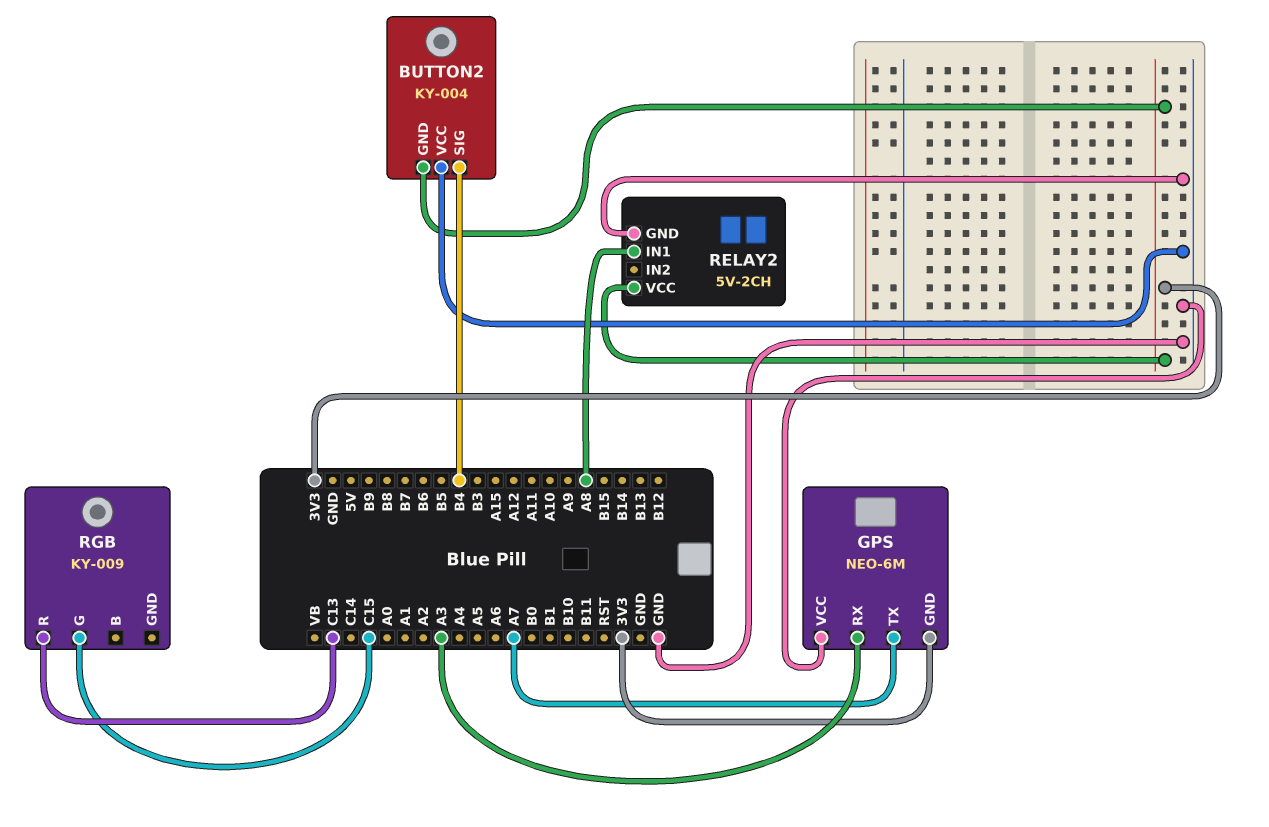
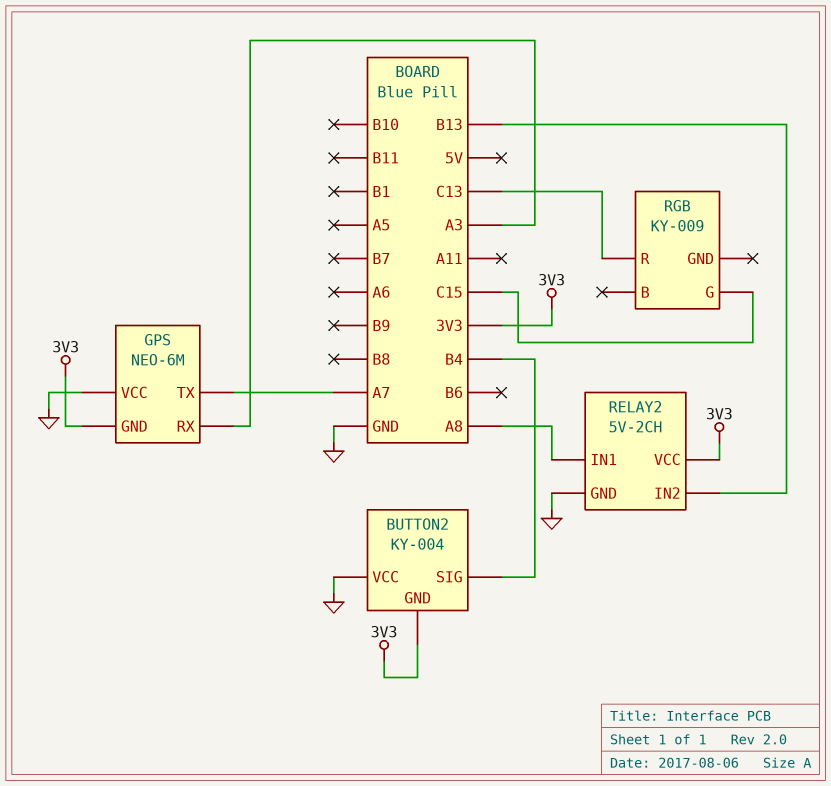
RELAY2 pin IN2: none -> B13

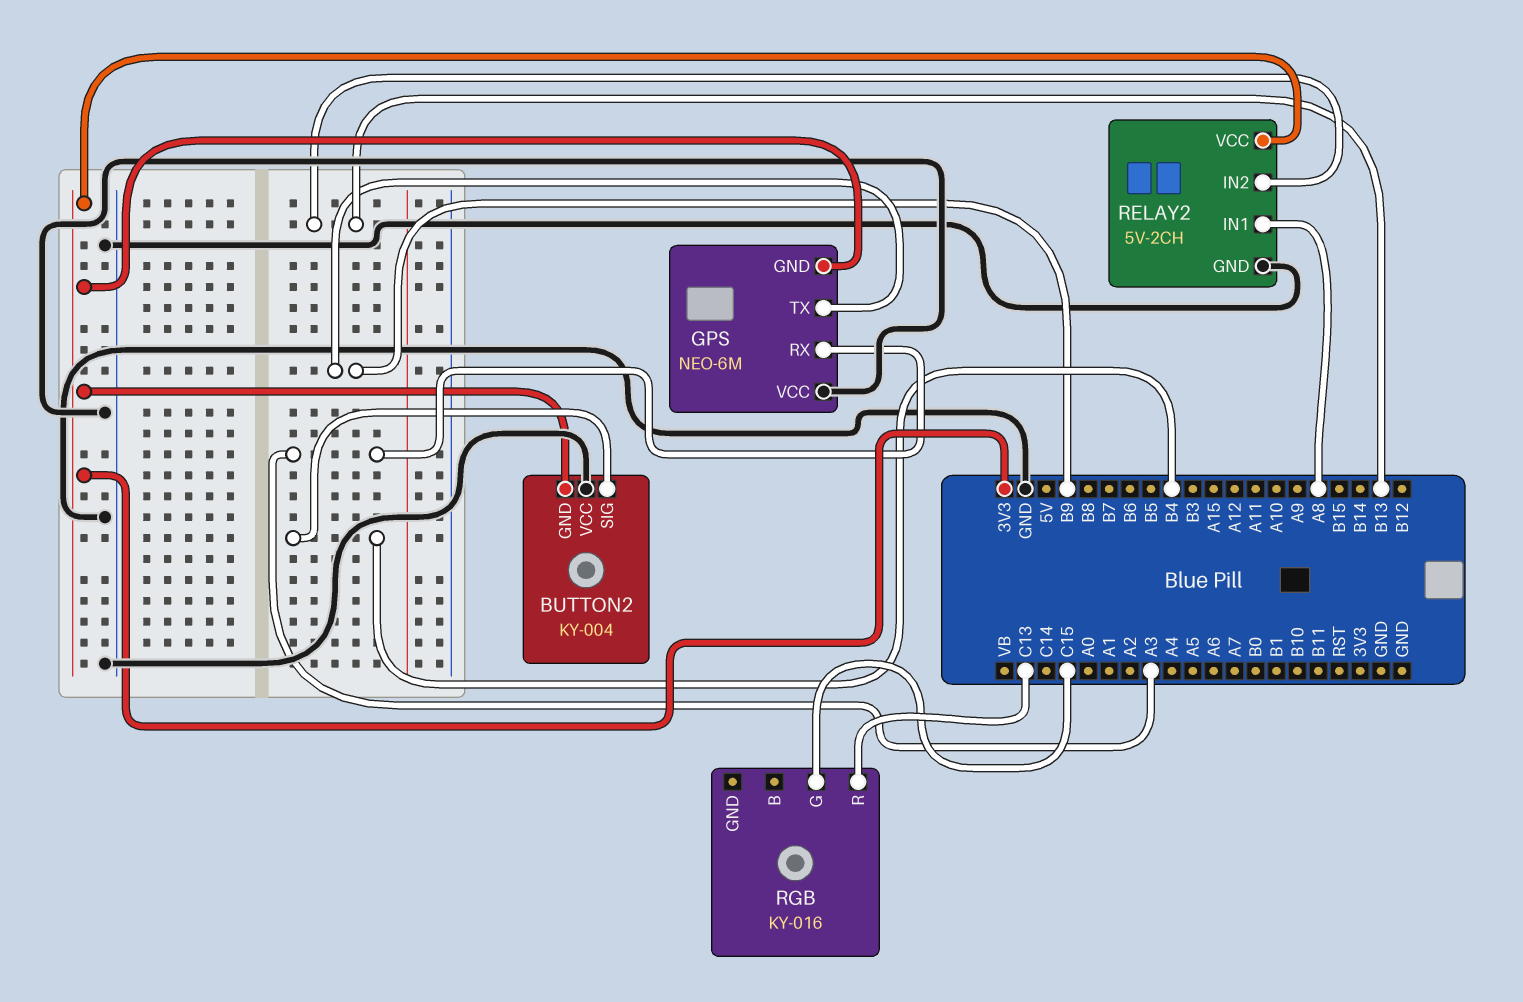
GPS pin TX: A7 -> B9
RGB: KY-009 -> KY-016

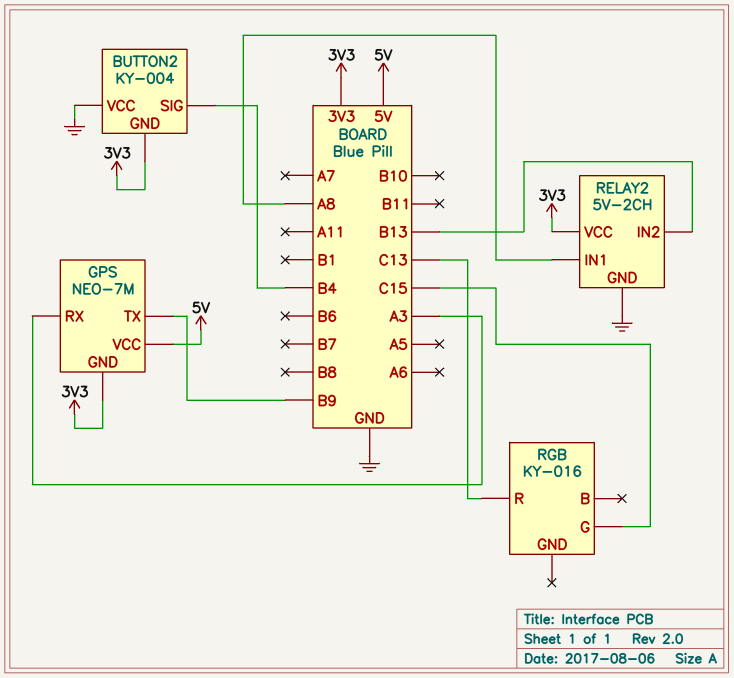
GPS: NEO-6M -> NEO-7M
GPS pin VCC: GND -> 5V

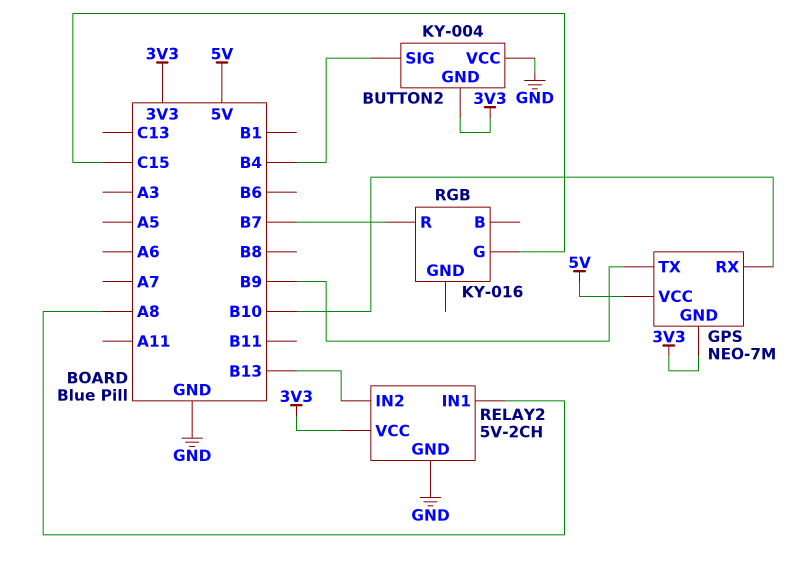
GPS pin RX: A3 -> B10
RGB pin R: C13 -> B7

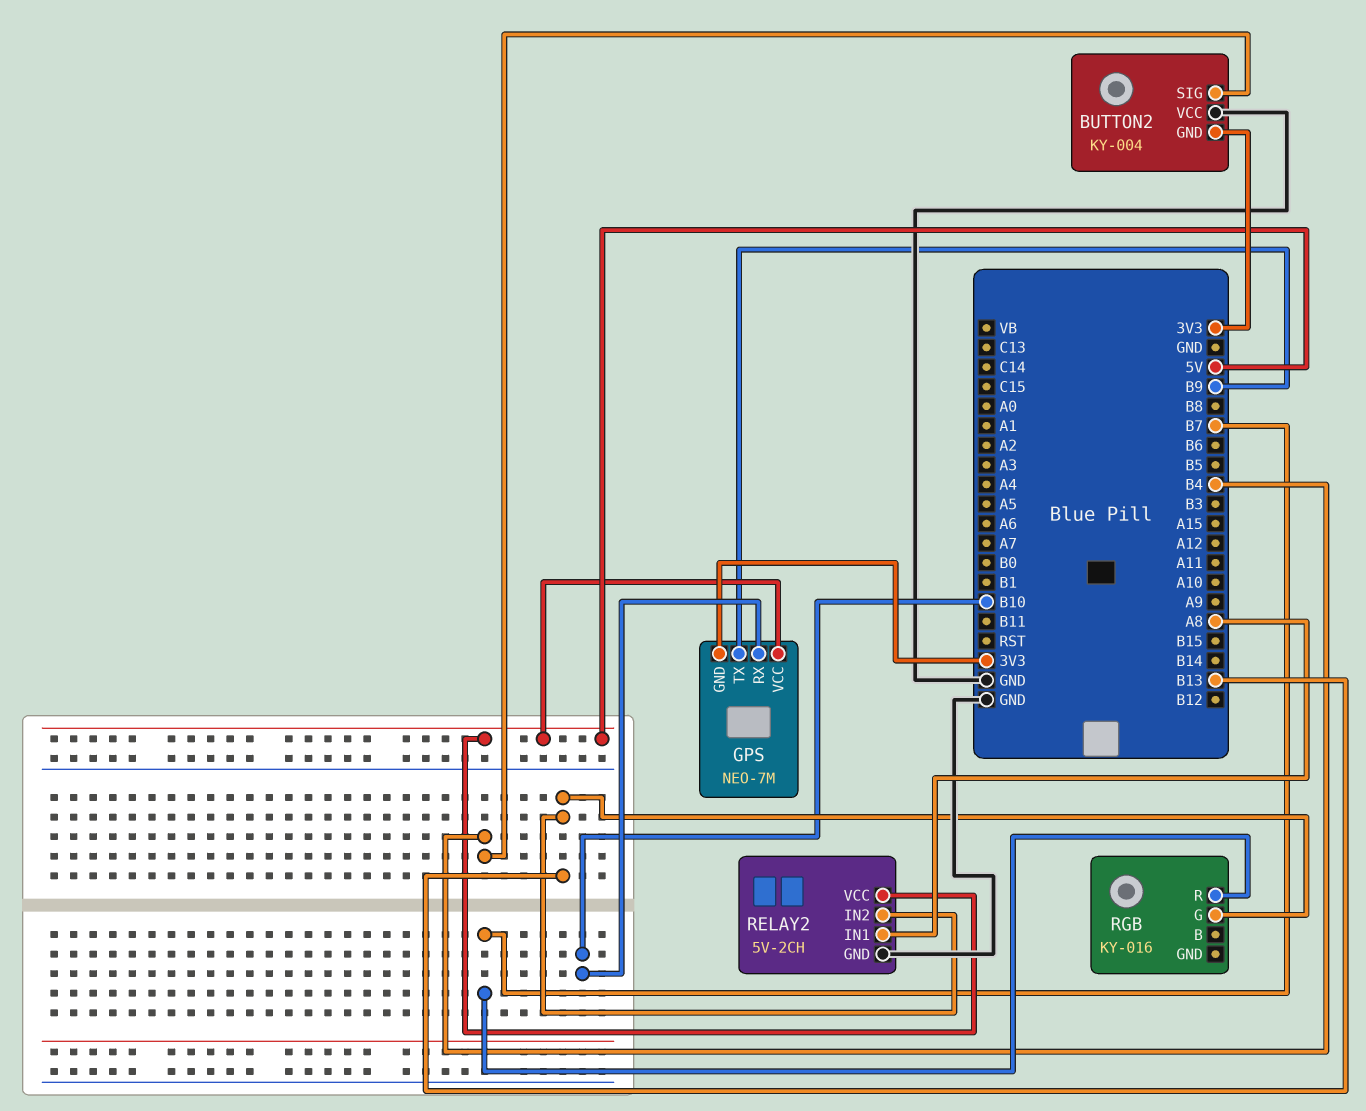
RELAY2 pin VCC: 3V3 -> 5V
RGB pin G: C15 -> B13

